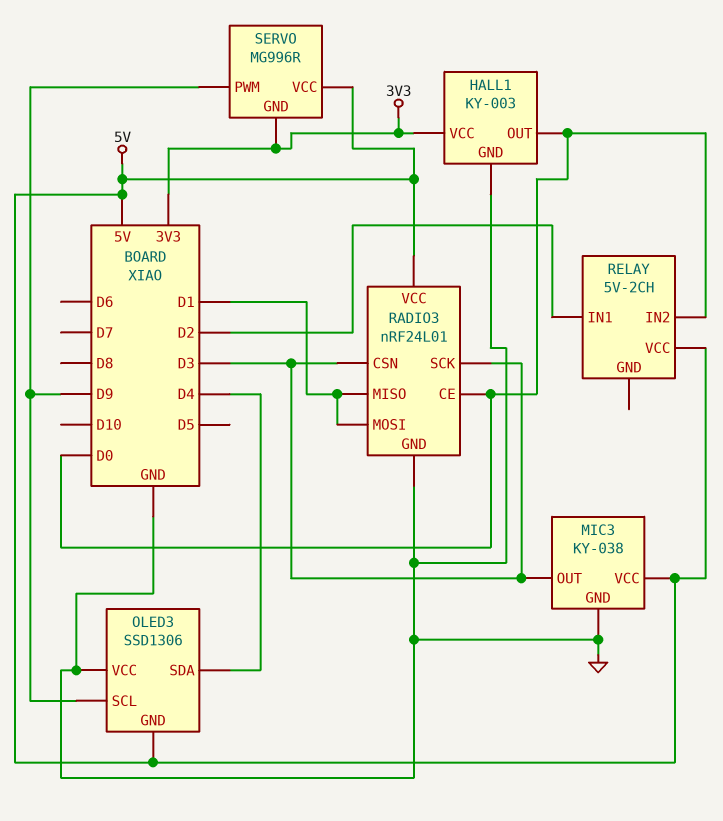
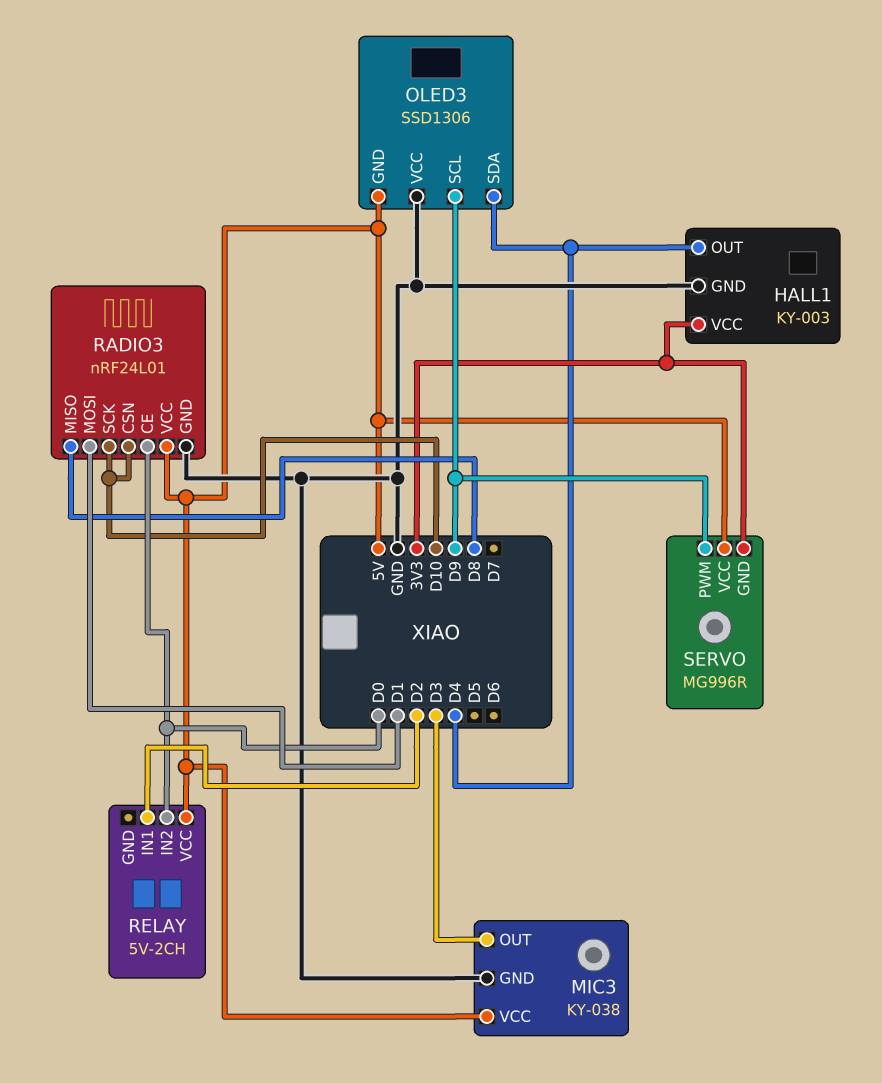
HALL1 pin OUT: D0 -> D4
RADIO3 pin CSN: D3 -> D10
RADIO3 pin MISO: D1 -> D8
RADIO3 pin SCK: D3 -> D10

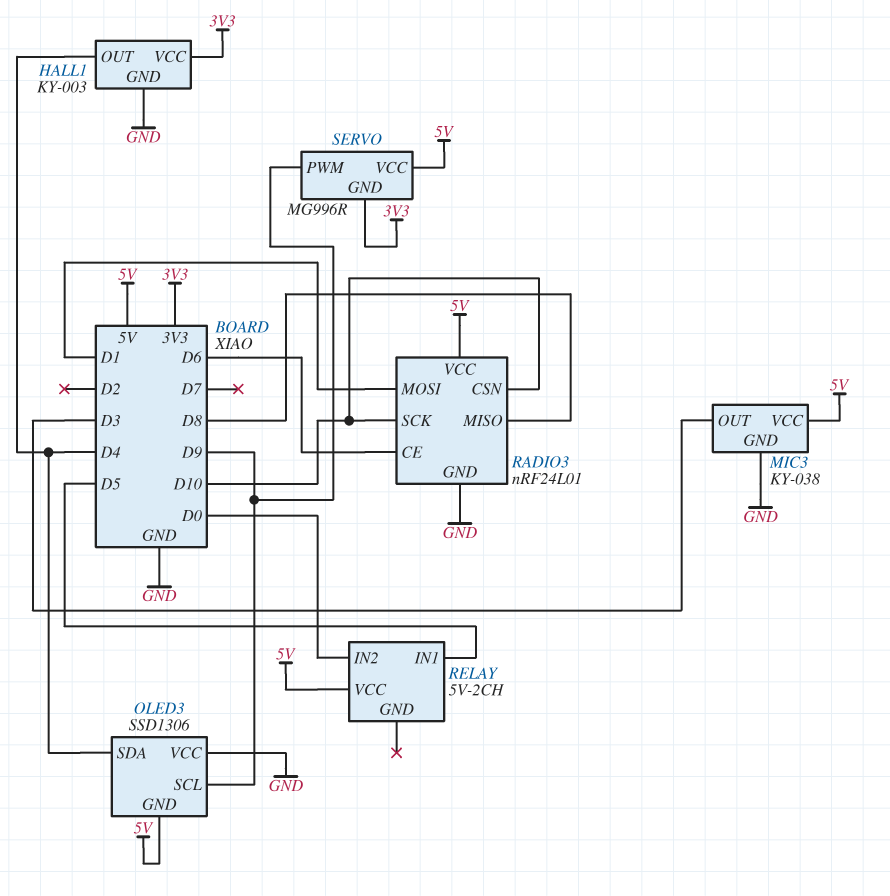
RADIO3 pin CE: D0 -> D6
RELAY pin IN1: D2 -> D5

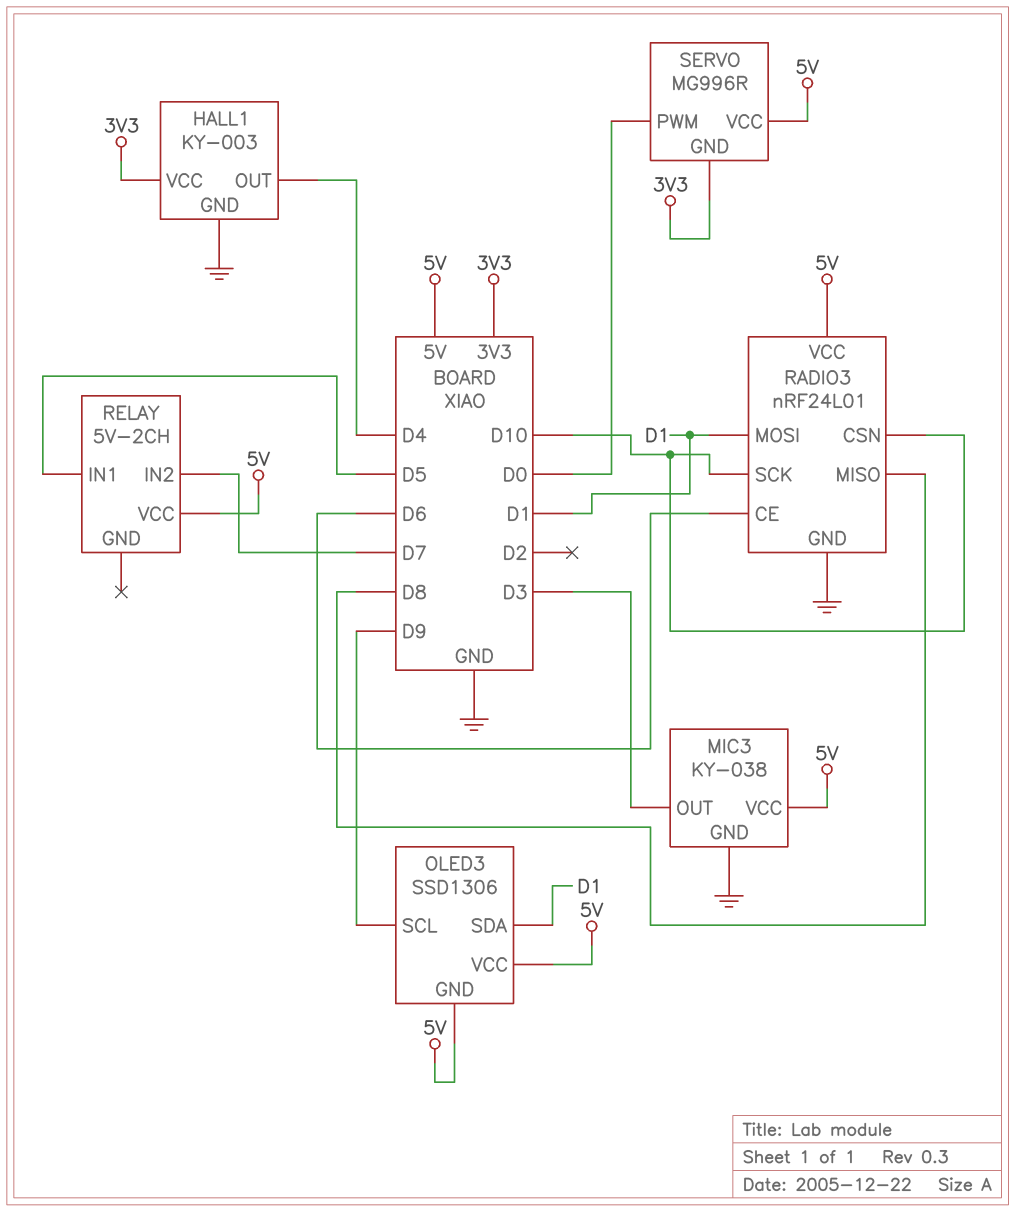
OLED3 pin SDA: D4 -> D1
OLED3 pin VCC: GND -> 5V
RELAY pin IN2: D0 -> D7
SERVO pin PWM: D9 -> D0

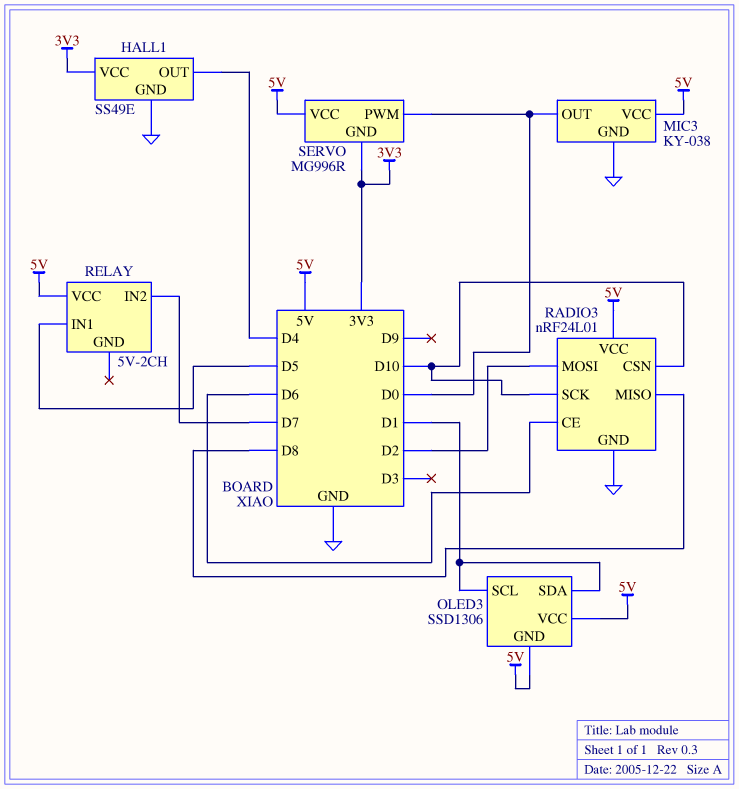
HALL1: KY-003 -> SS49E
MIC3 pin OUT: D3 -> D0
OLED3 pin SCL: D9 -> D1
RADIO3 pin MOSI: D1 -> D2

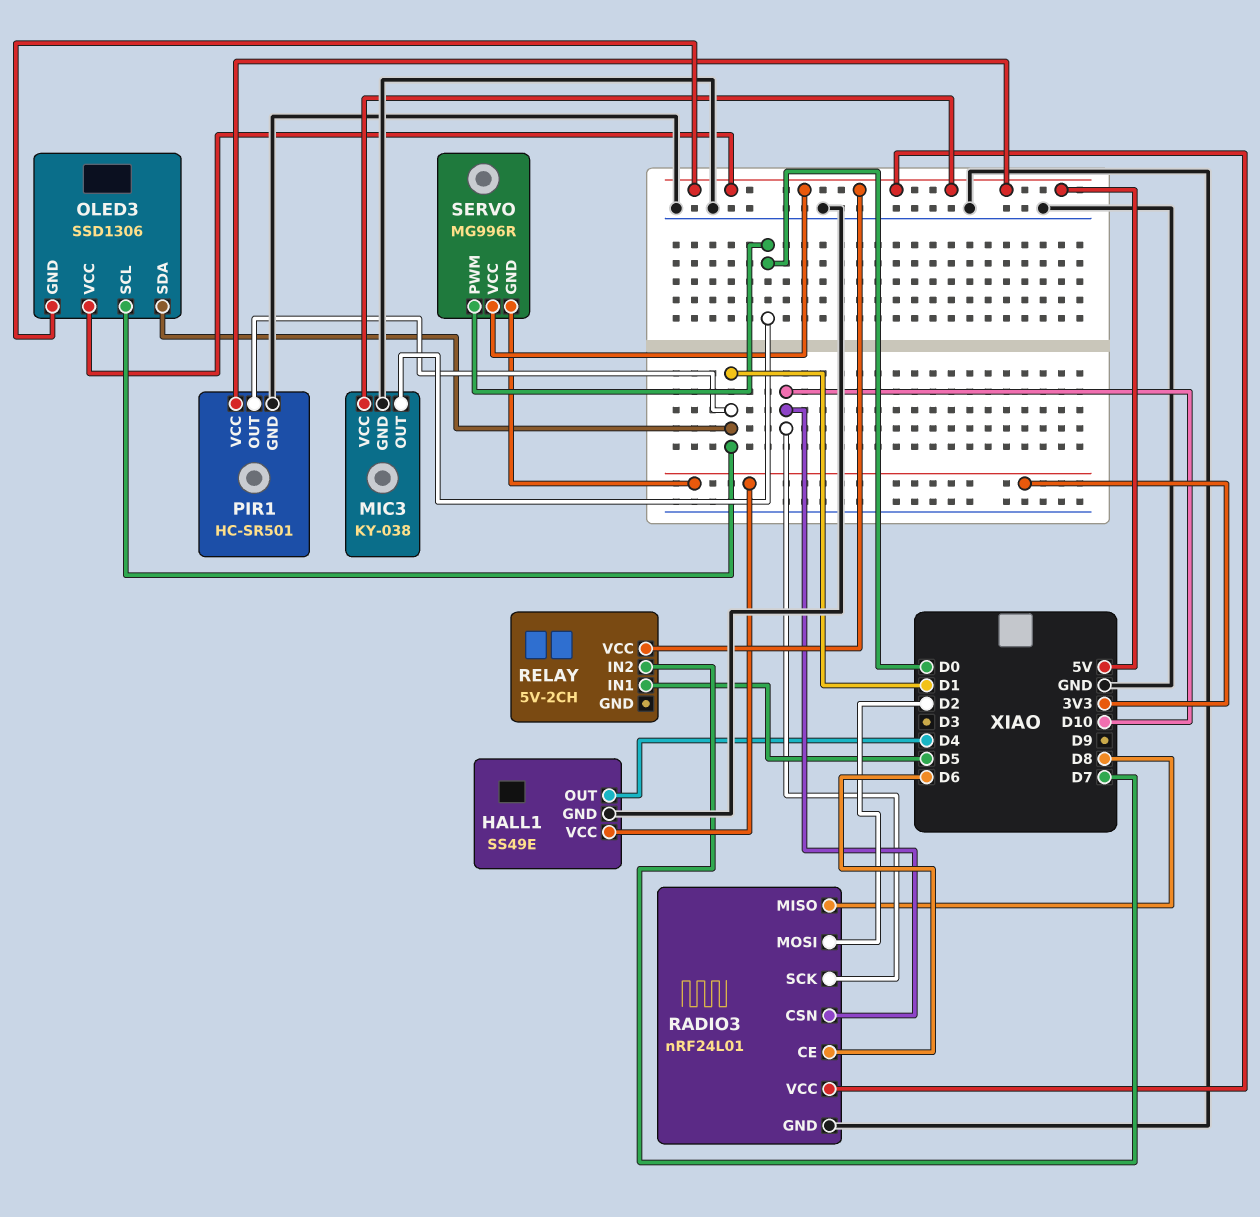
PIR1: none -> HC-SR501
PIR1 pin GND: none -> GND
PIR1 pin OUT: none -> D1
PIR1 pin VCC: none -> 5V

